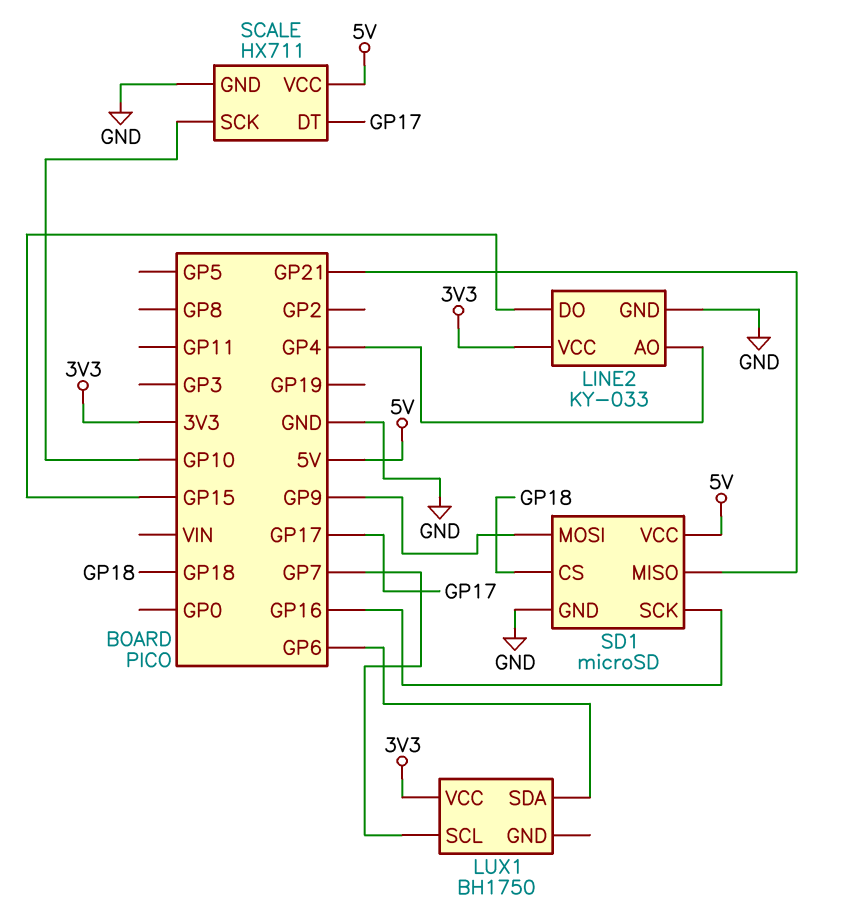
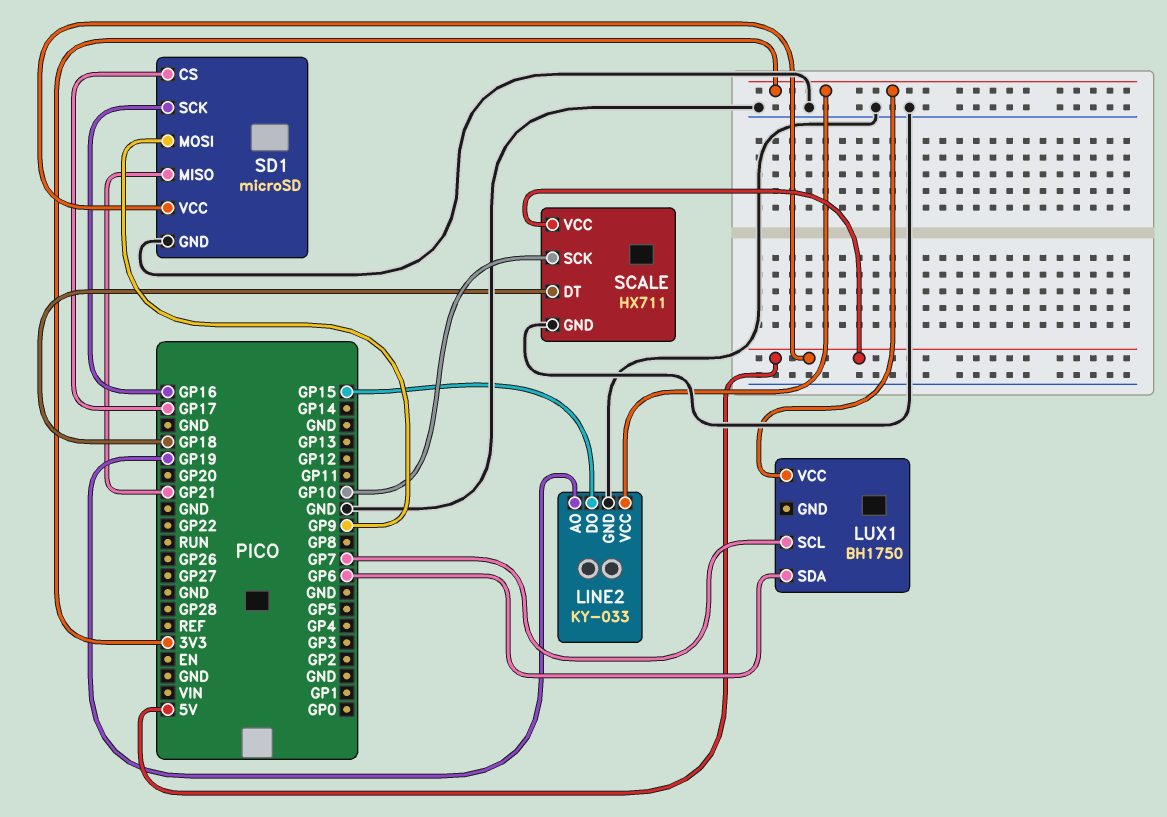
LINE2 pin AO: GP4 -> GP19
SCALE pin DT: GP17 -> GP18
SD1 pin CS: GP18 -> GP17

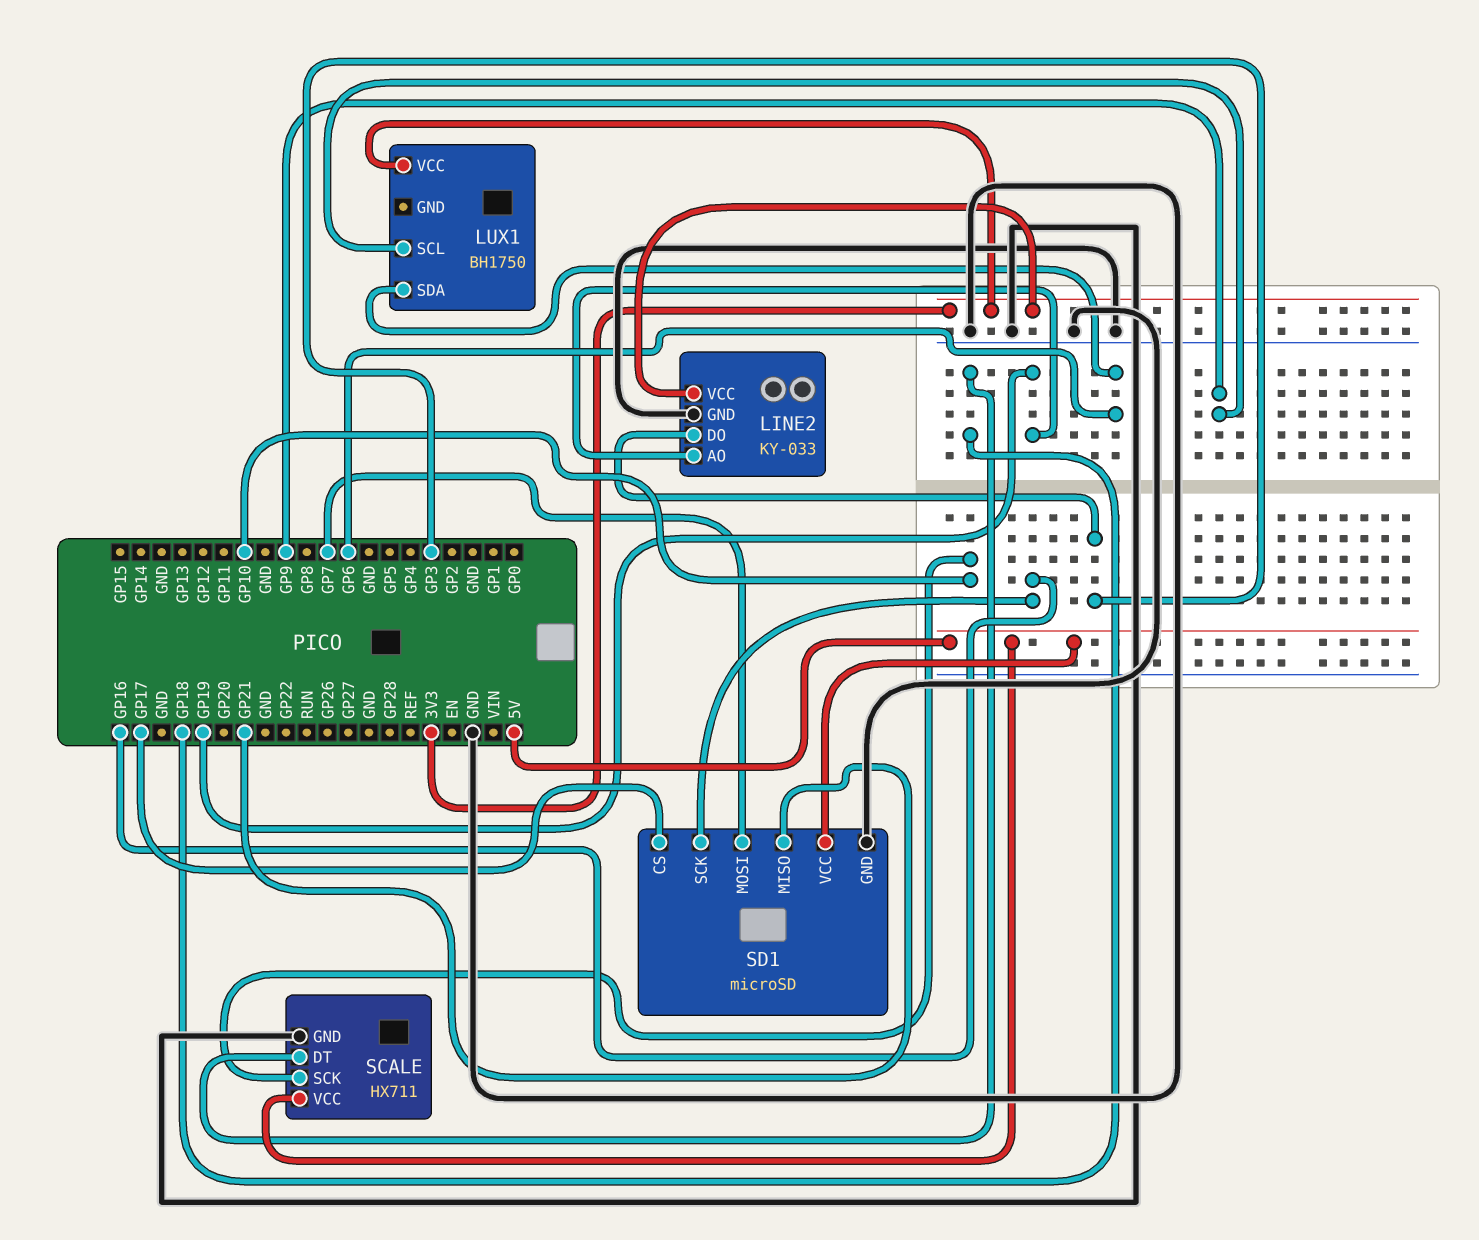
LINE2 pin DO: GP15 -> GP3
LUX1 pin SCL: GP7 -> GP9
SD1 pin MOSI: GP9 -> GP7

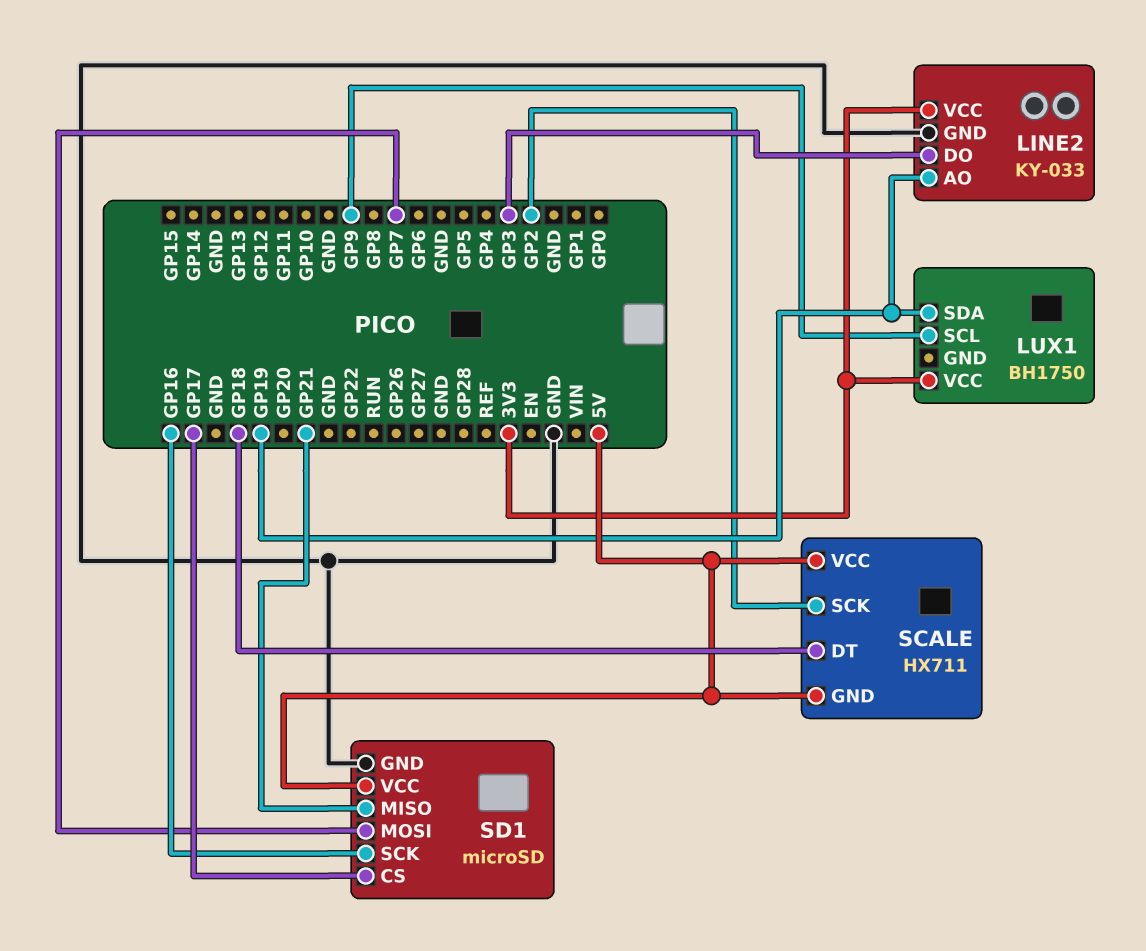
LUX1 pin SDA: GP6 -> GP19
SCALE pin GND: GND -> 5V
SCALE pin SCK: GP10 -> GP2

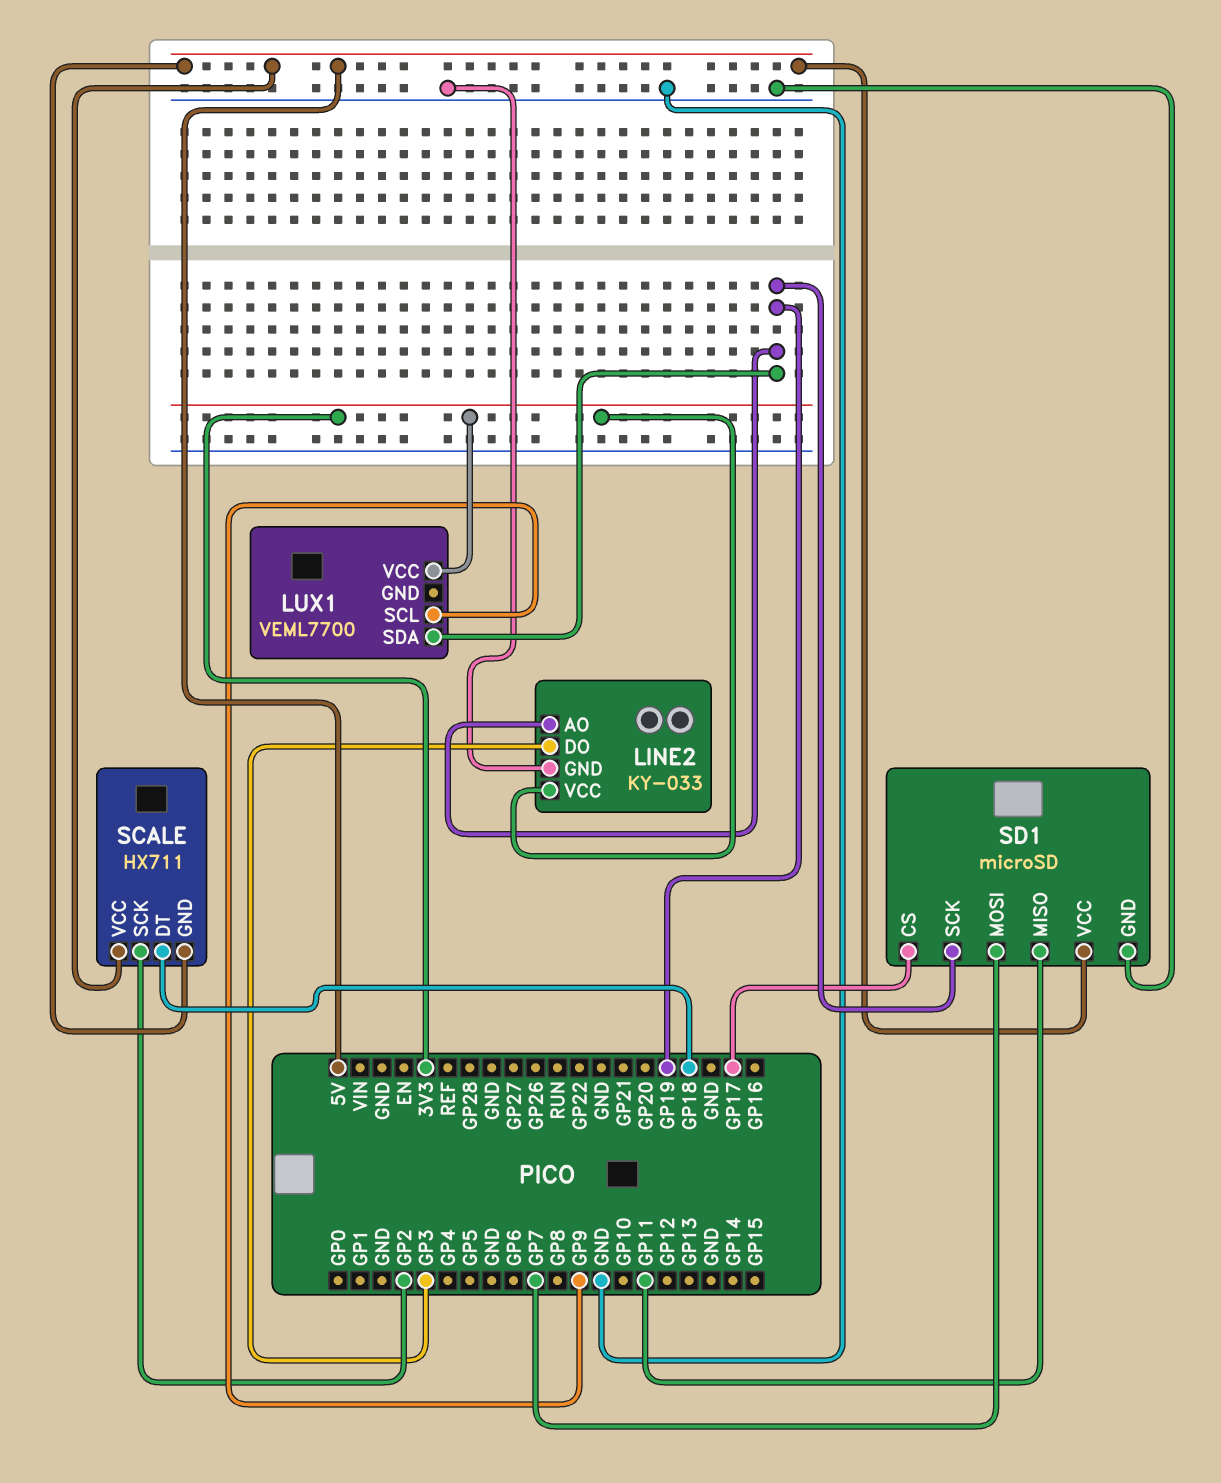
LUX1: BH1750 -> VEML7700
SD1 pin MISO: GP21 -> GP11
SD1 pin SCK: GP16 -> GP19

